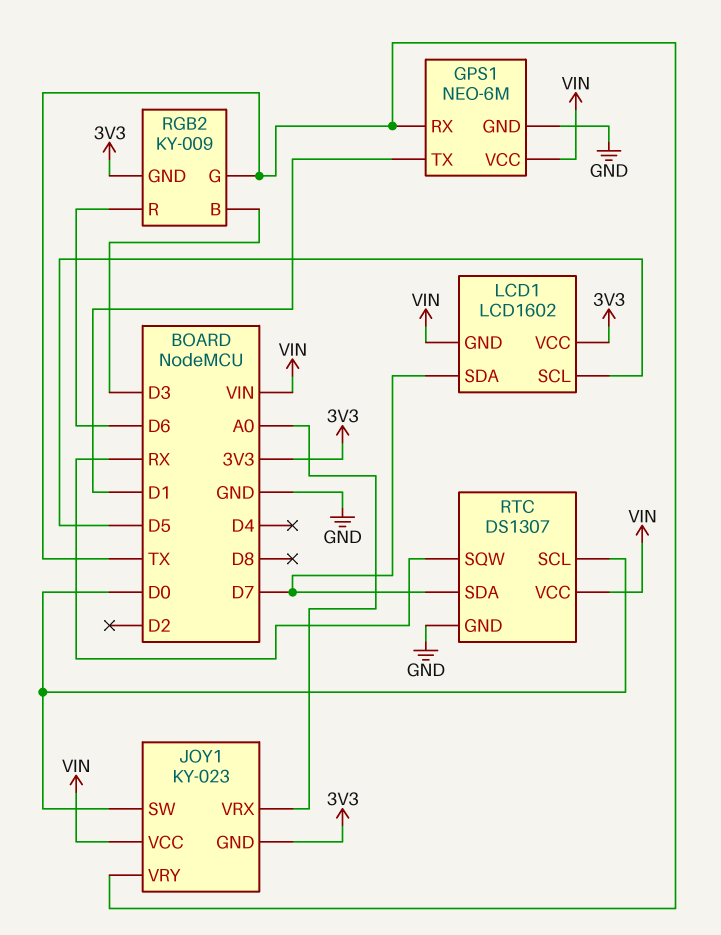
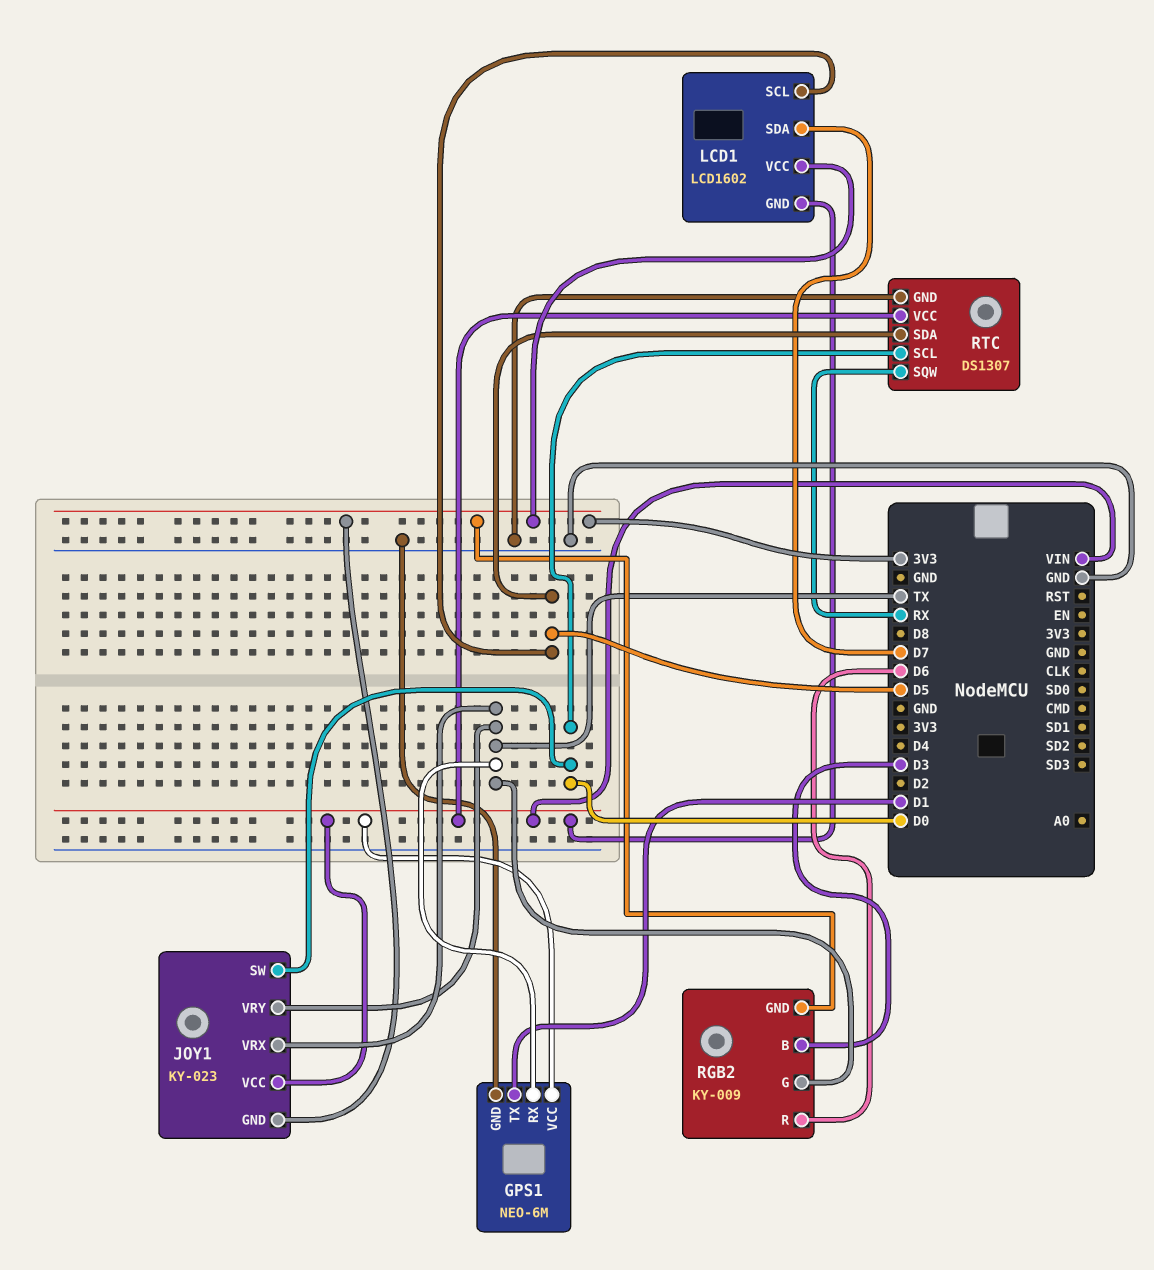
JOY1 pin VRX: A0 -> TX
RTC pin SDA: D7 -> D5

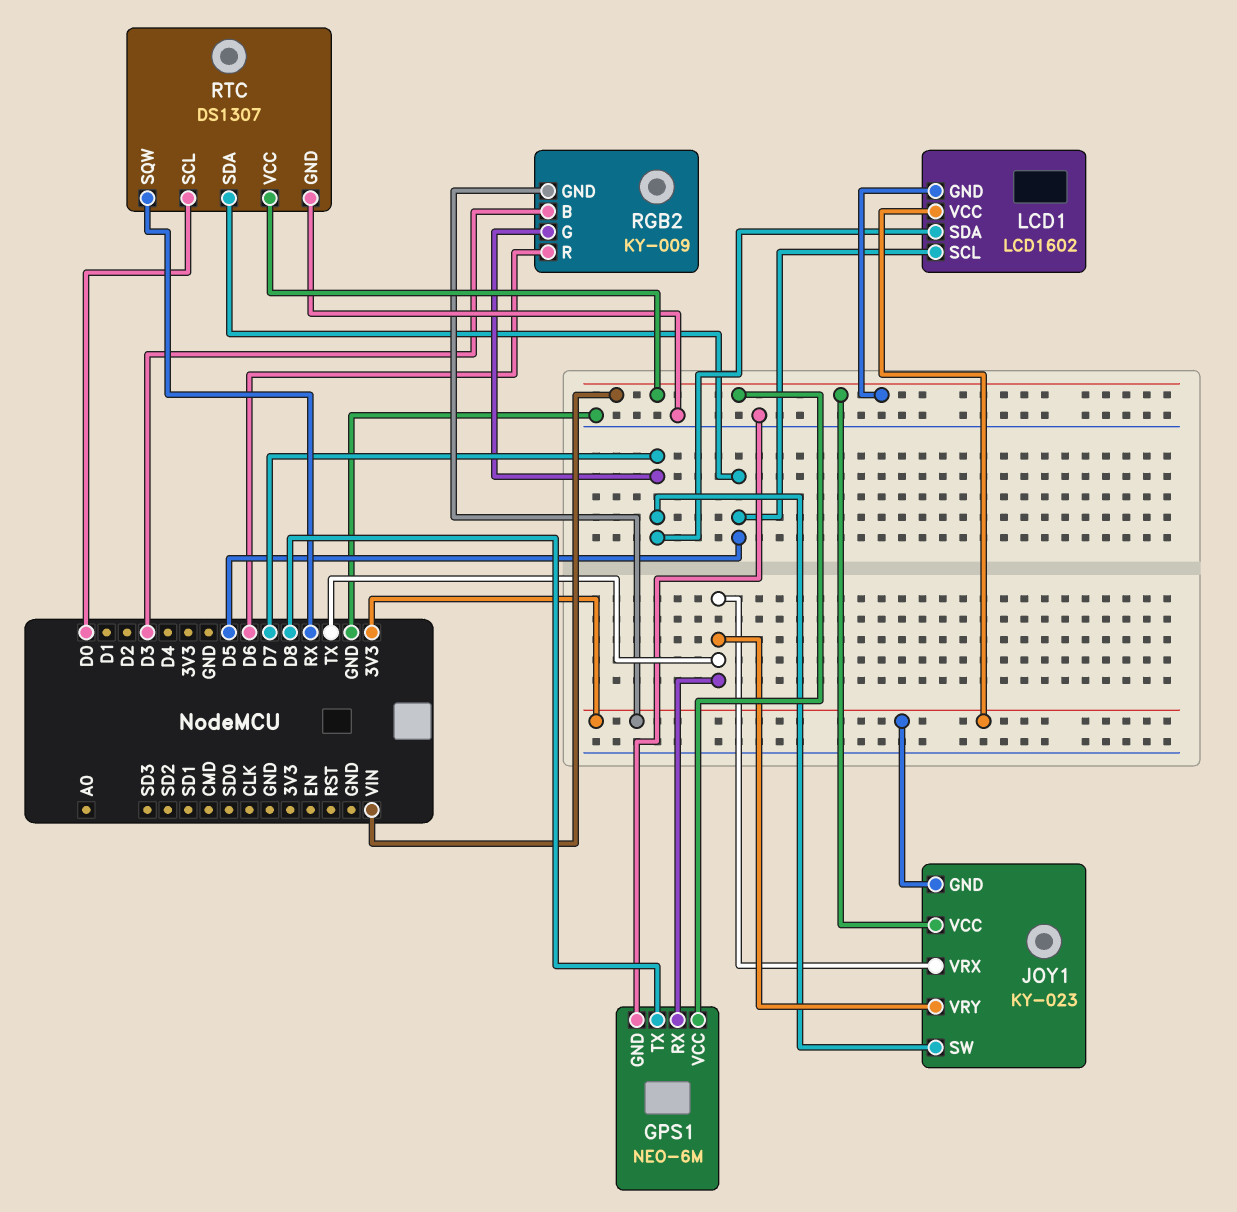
GPS1 pin TX: D1 -> D8
JOY1 pin SW: D0 -> D7
RGB2 pin G: TX -> D7

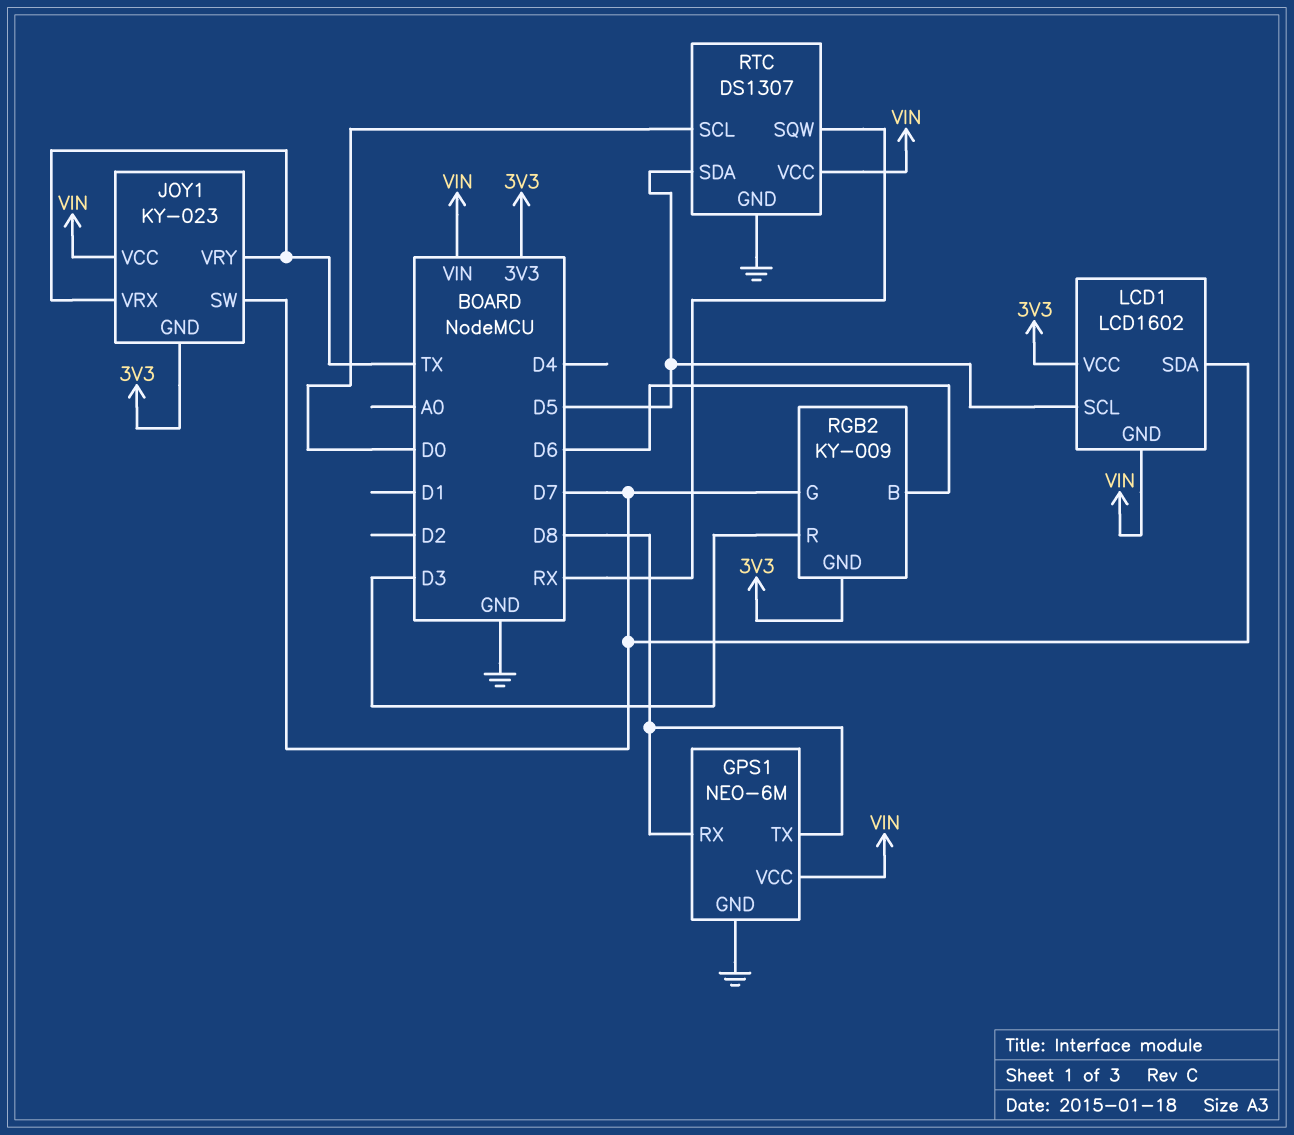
GPS1 pin RX: TX -> D8
RGB2 pin B: D3 -> D6
RGB2 pin R: D6 -> D3

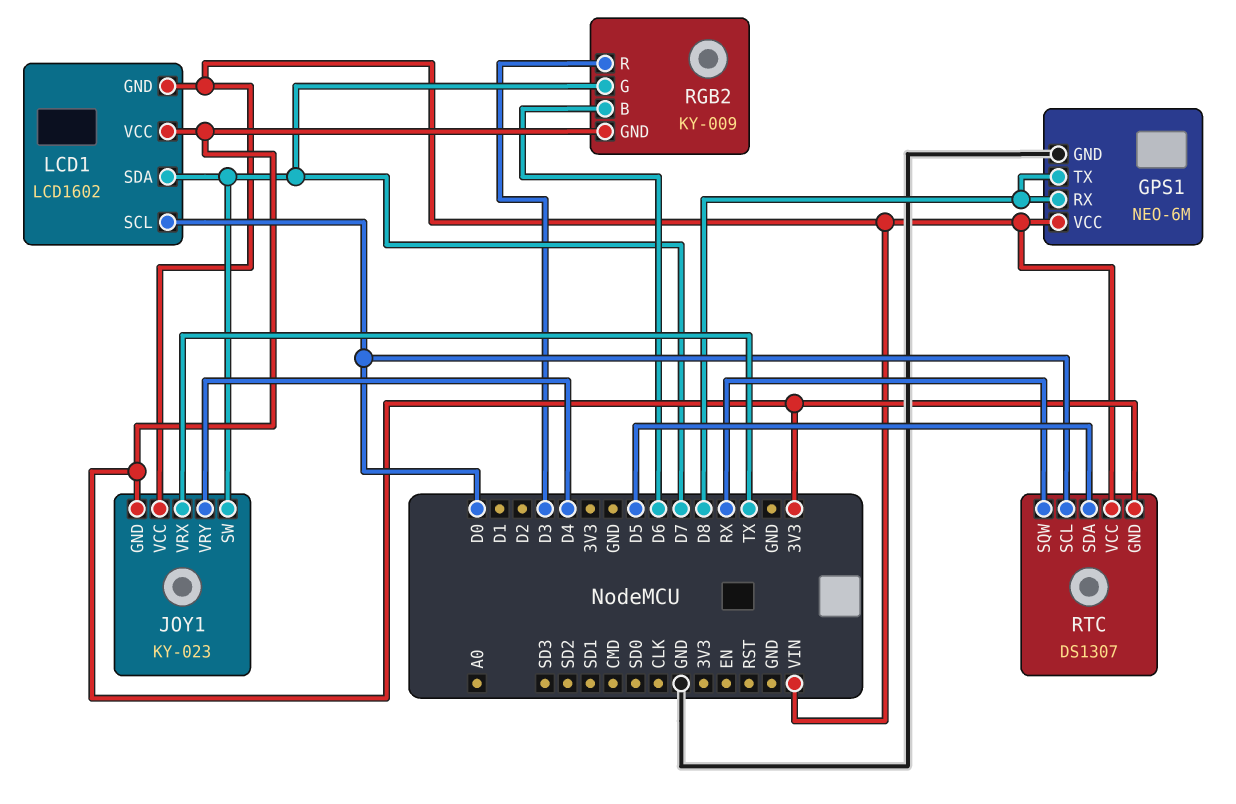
JOY1 pin VRY: TX -> D4
LCD1 pin SCL: D5 -> D0
RTC pin GND: GND -> 3V3

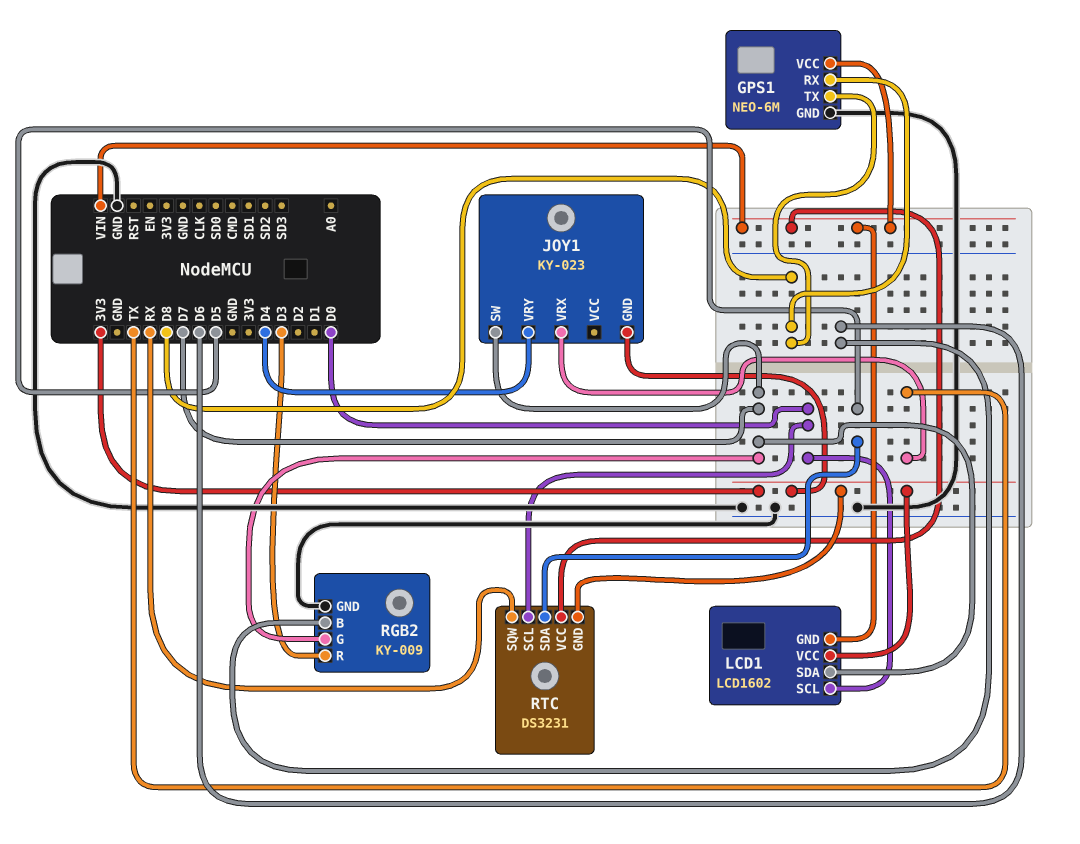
JOY1 pin VCC: VIN -> none
RGB2 pin GND: 3V3 -> GND
RTC: DS1307 -> DS3231

